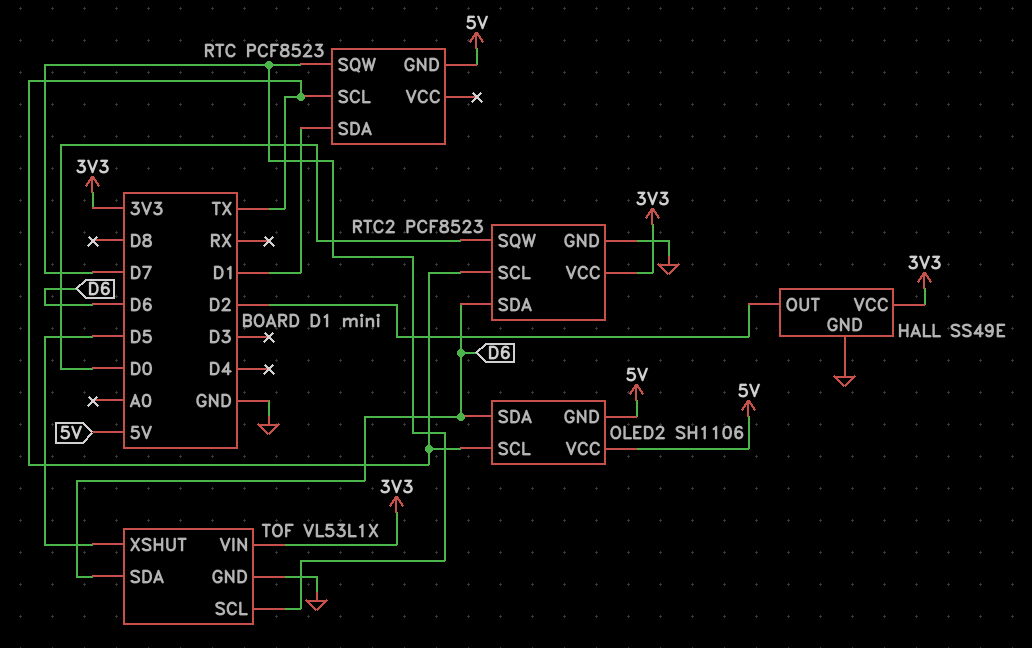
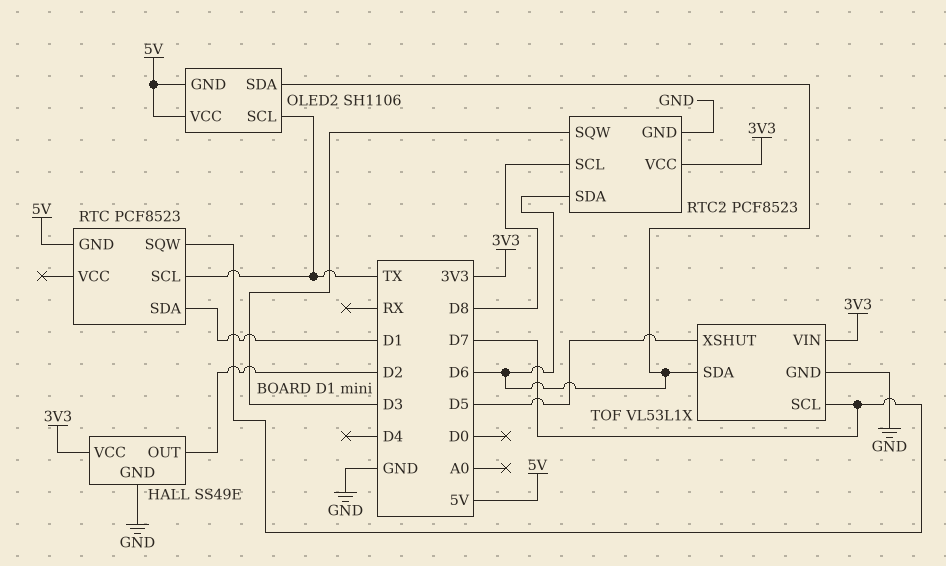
RTC2 pin SCL: TX -> D8
RTC2 pin SQW: D0 -> D3

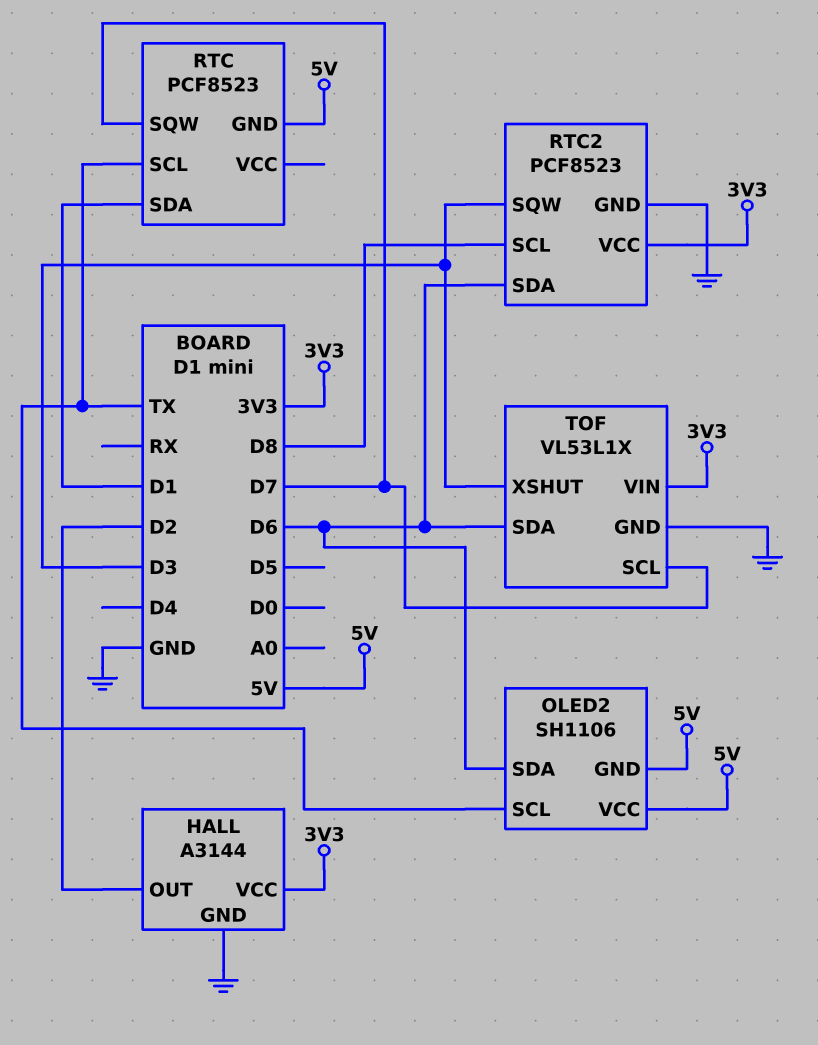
HALL: SS49E -> A3144
TOF pin XSHUT: D5 -> D3

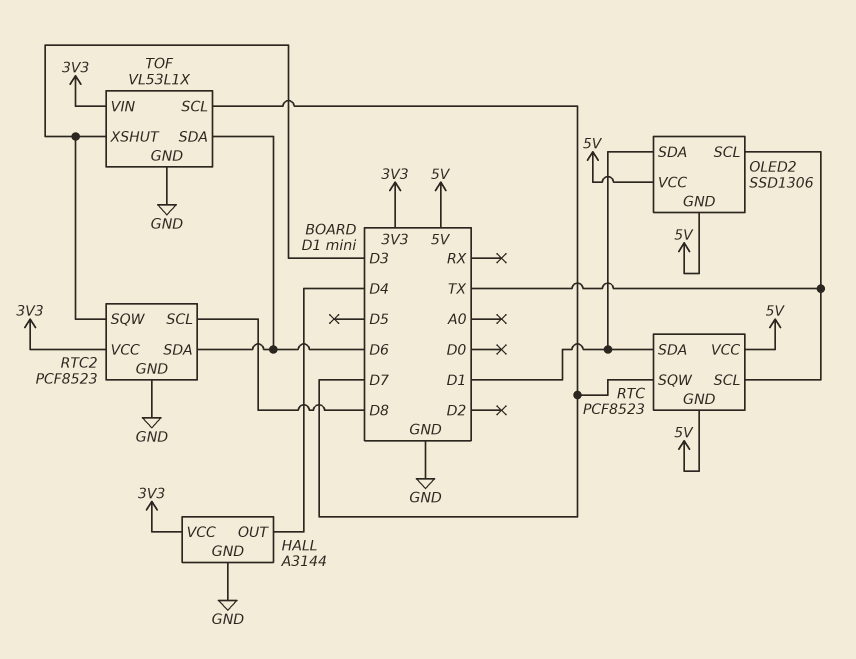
HALL pin OUT: D2 -> D4
OLED2: SH1106 -> SSD1306
OLED2 pin SDA: D6 -> D1
RTC pin VCC: none -> 5V

